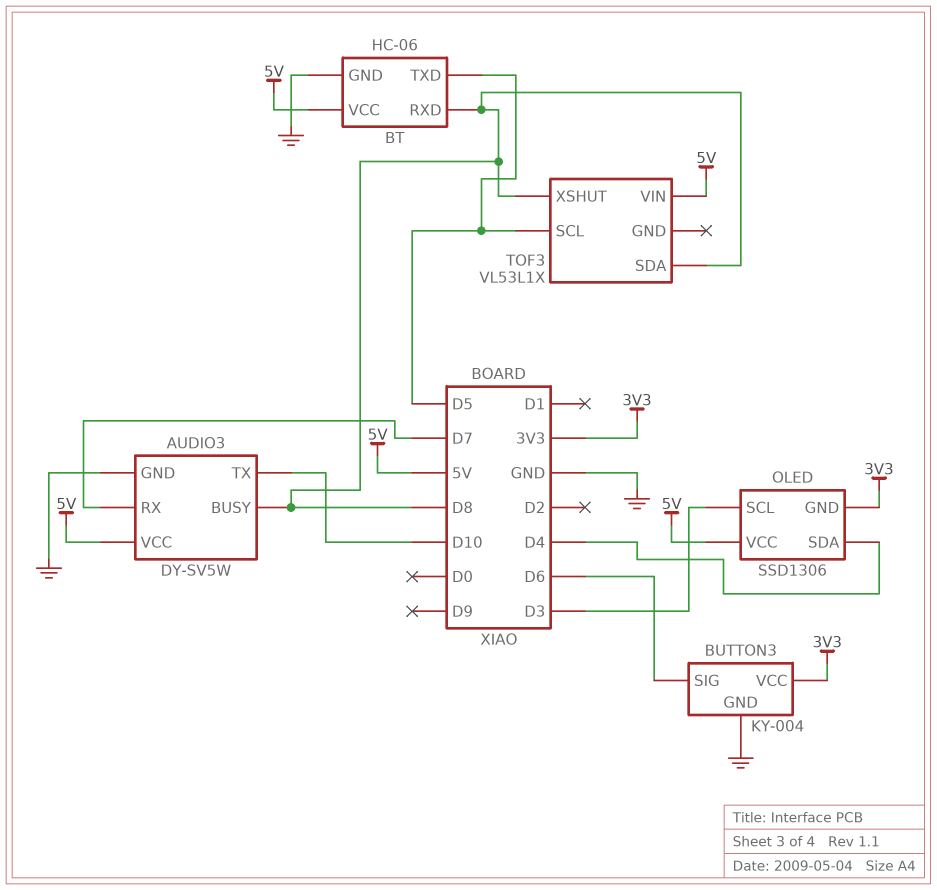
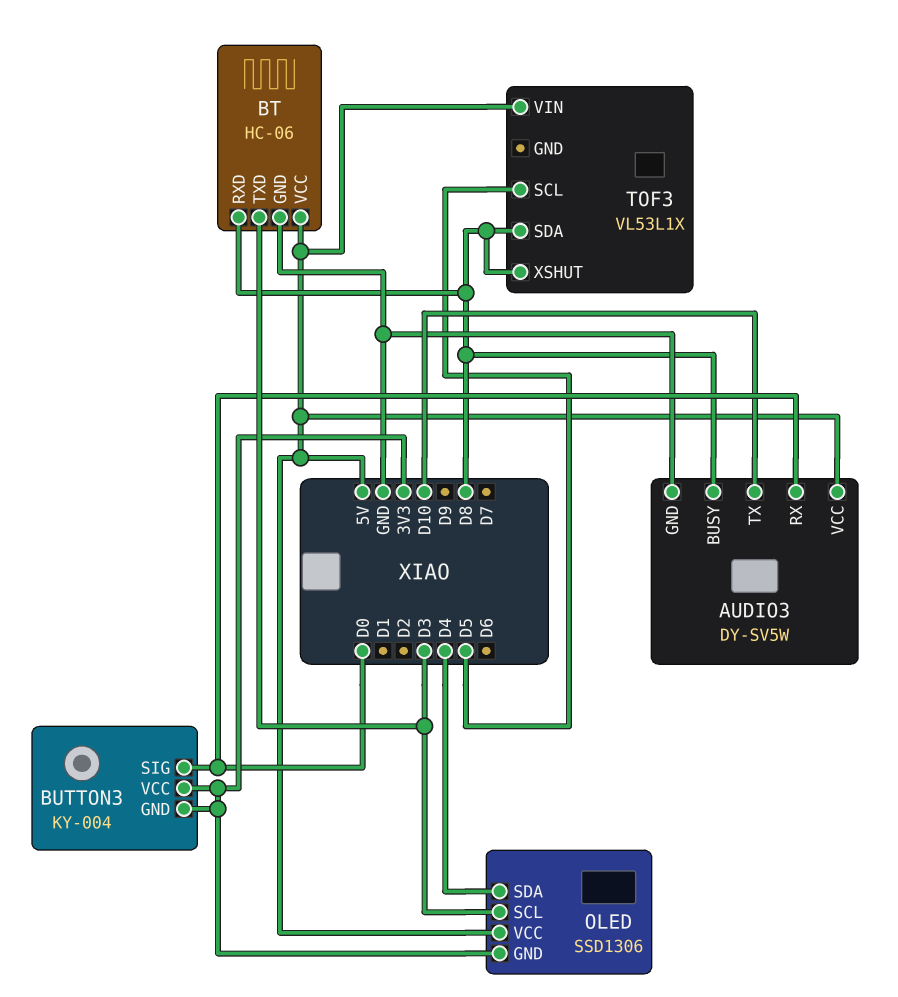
AUDIO3 pin RX: D7 -> D0
BT pin TXD: D5 -> D3
BUTTON3 pin GND: GND -> 3V3
BUTTON3 pin SIG: D6 -> D0

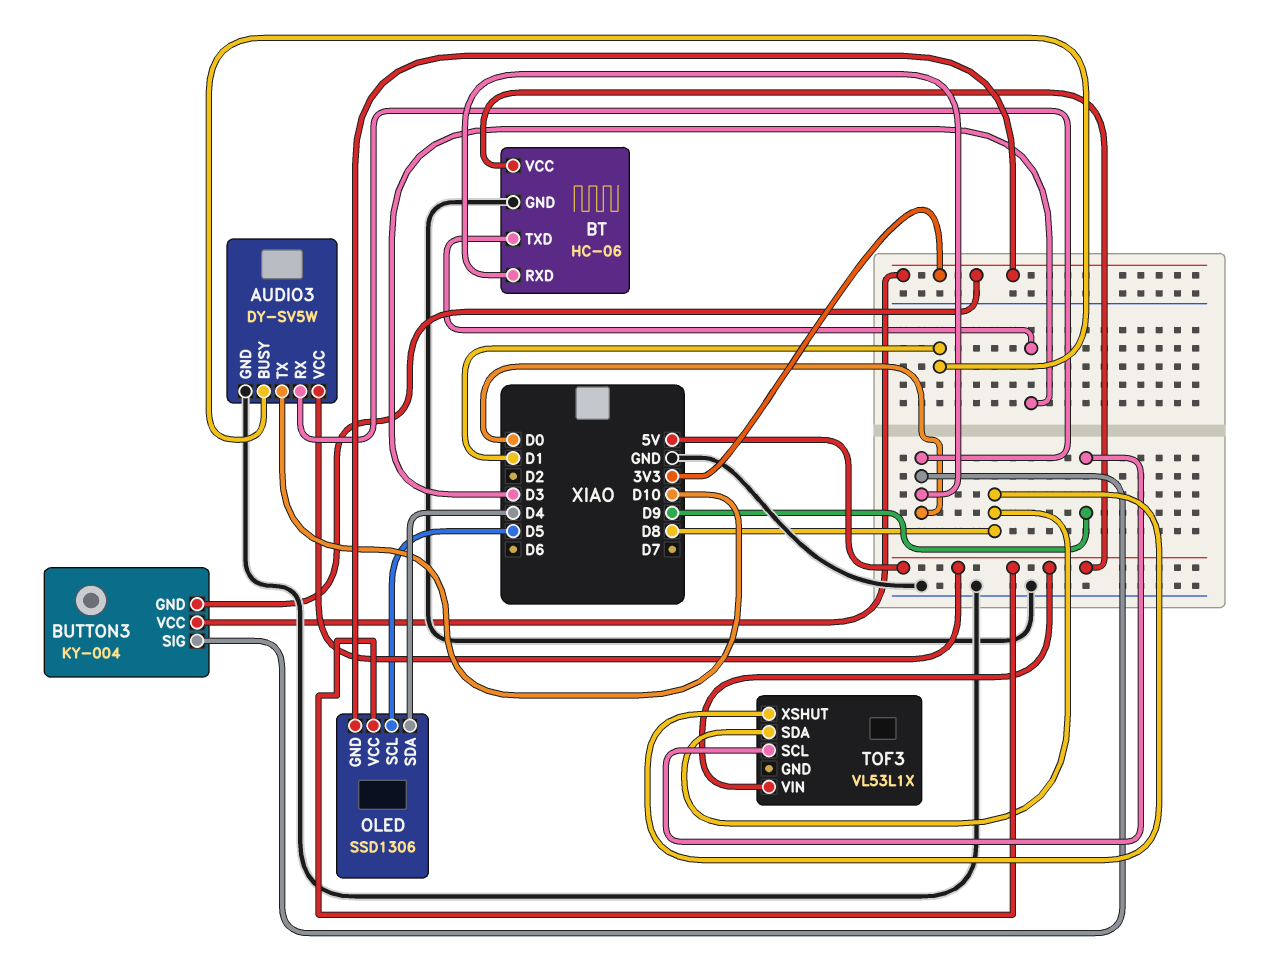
AUDIO3 pin BUSY: D8 -> D1
BT pin RXD: D8 -> D0
OLED pin SCL: D3 -> D5
TOF3 pin SCL: D5 -> D9

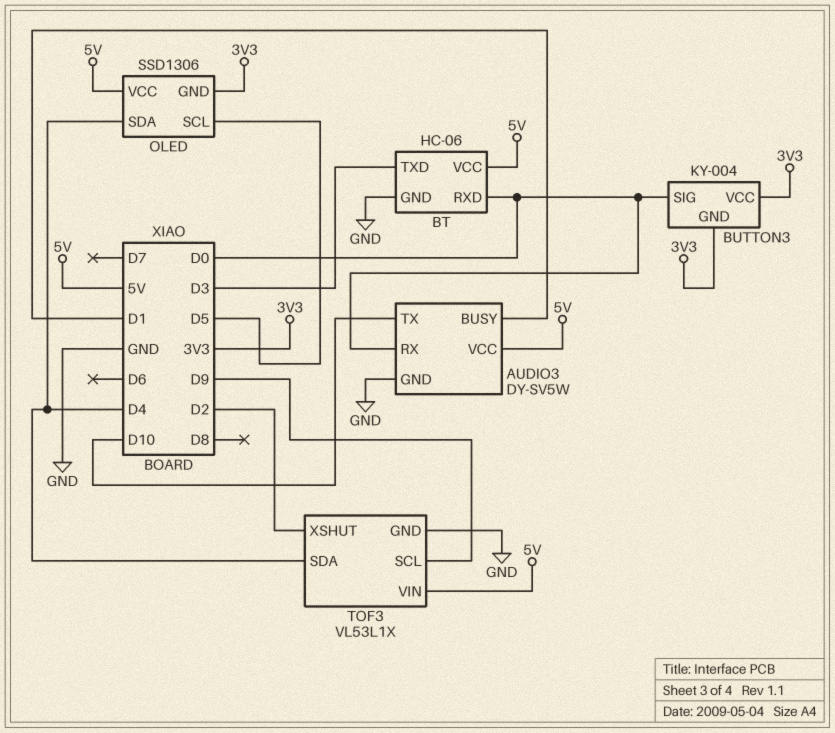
TOF3 pin GND: none -> GND
TOF3 pin SDA: D8 -> D4
TOF3 pin XSHUT: D8 -> D2

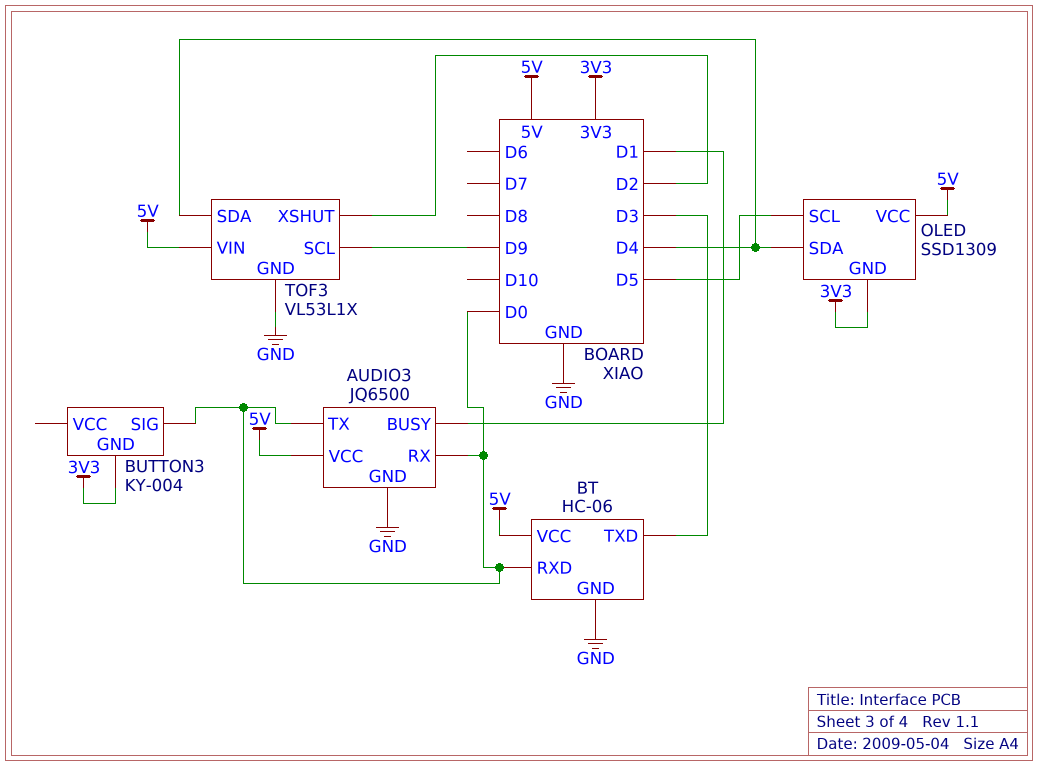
AUDIO3: DY-SV5W -> JQ6500
AUDIO3 pin TX: D10 -> D0
BUTTON3 pin VCC: 3V3 -> none
OLED: SSD1306 -> SSD1309

